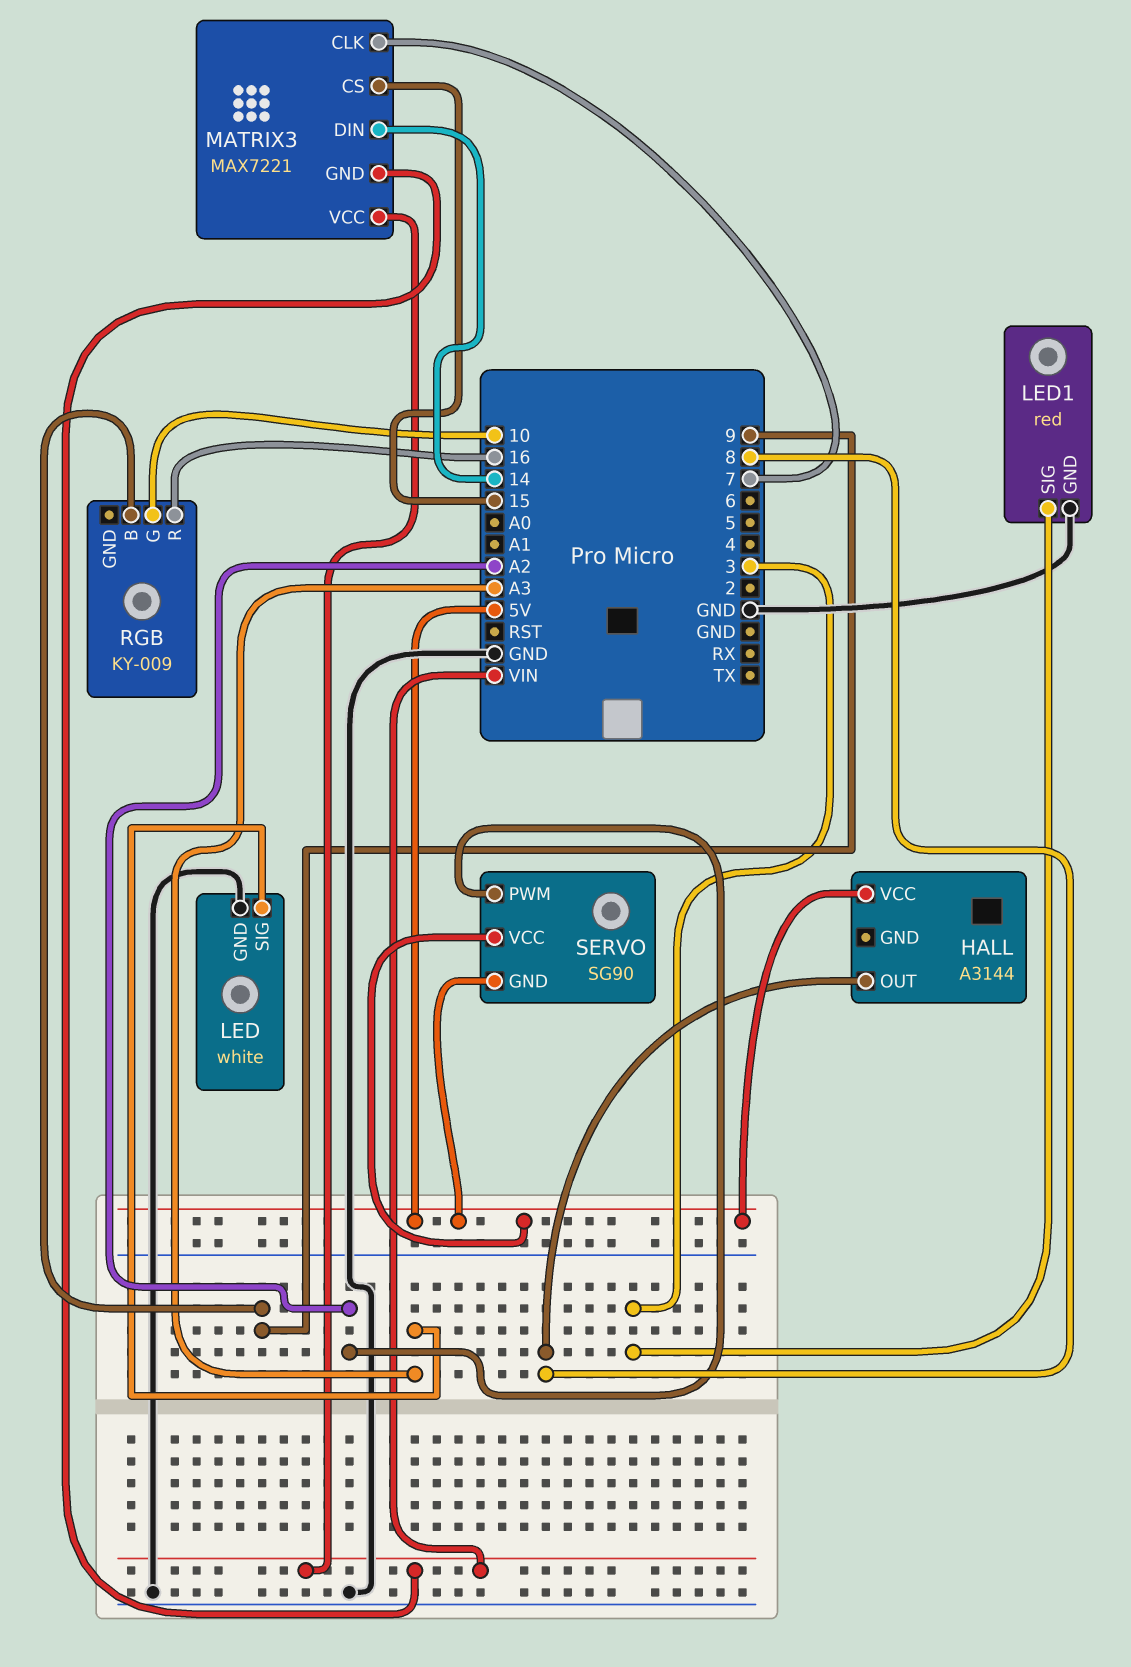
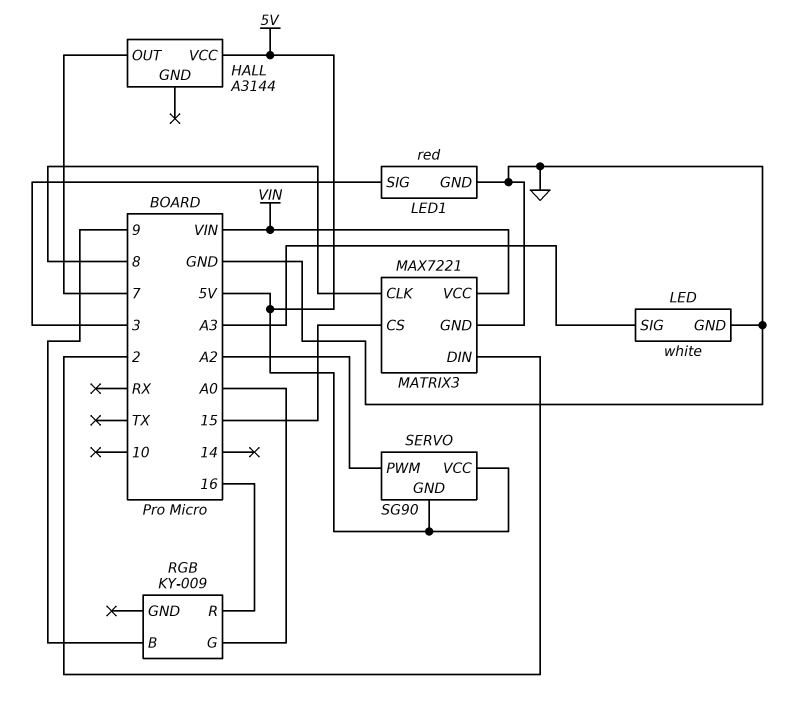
HALL pin OUT: 8 -> 7
MATRIX3 pin CLK: 7 -> 8
MATRIX3 pin DIN: 14 -> 2
MATRIX3 pin GND: VIN -> GND
RGB pin G: 10 -> A0

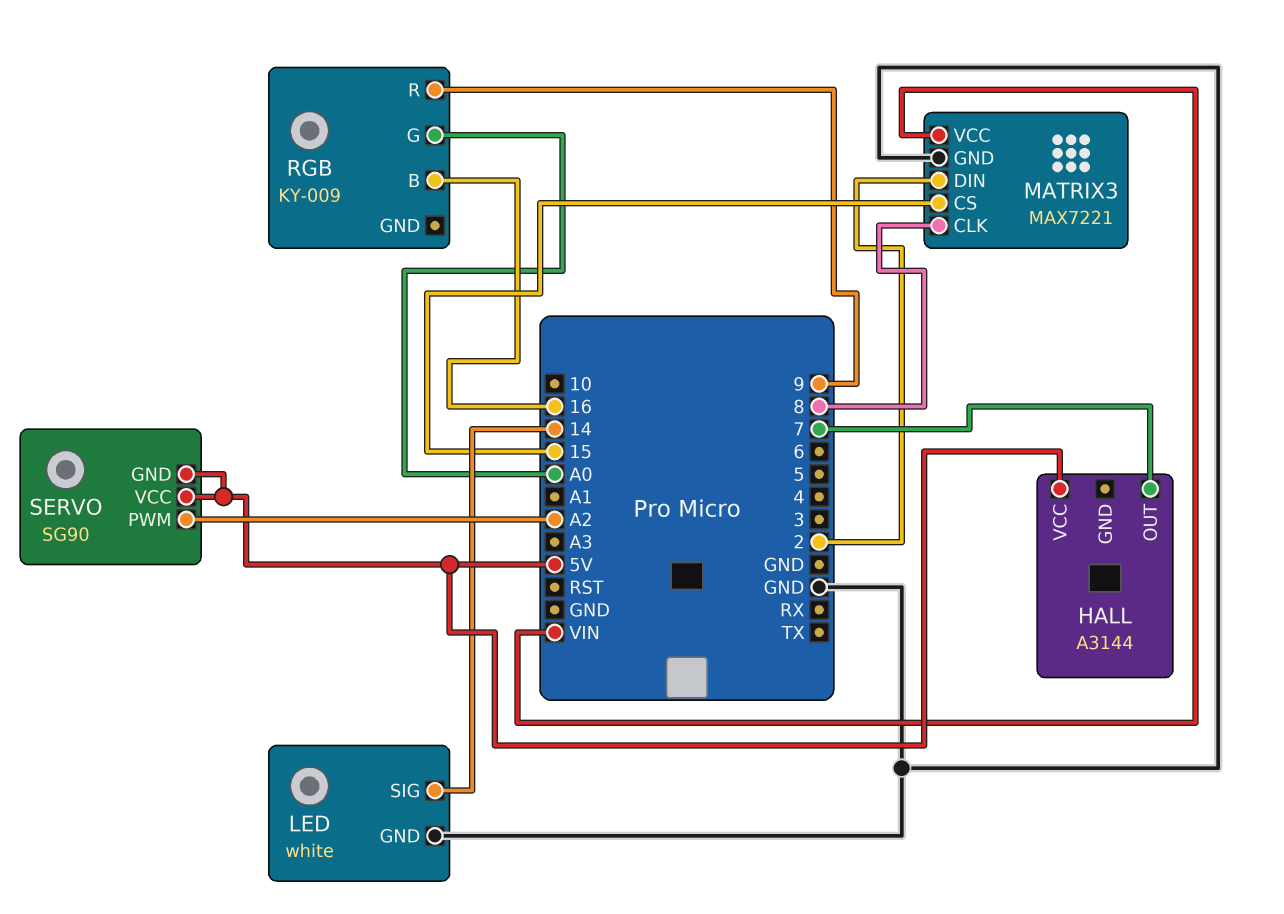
LED pin SIG: A3 -> 14
LED1: red -> none
LED1 pin GND: GND -> none
LED1 pin SIG: 3 -> none
RGB pin B: 9 -> 16
RGB pin R: 16 -> 9

